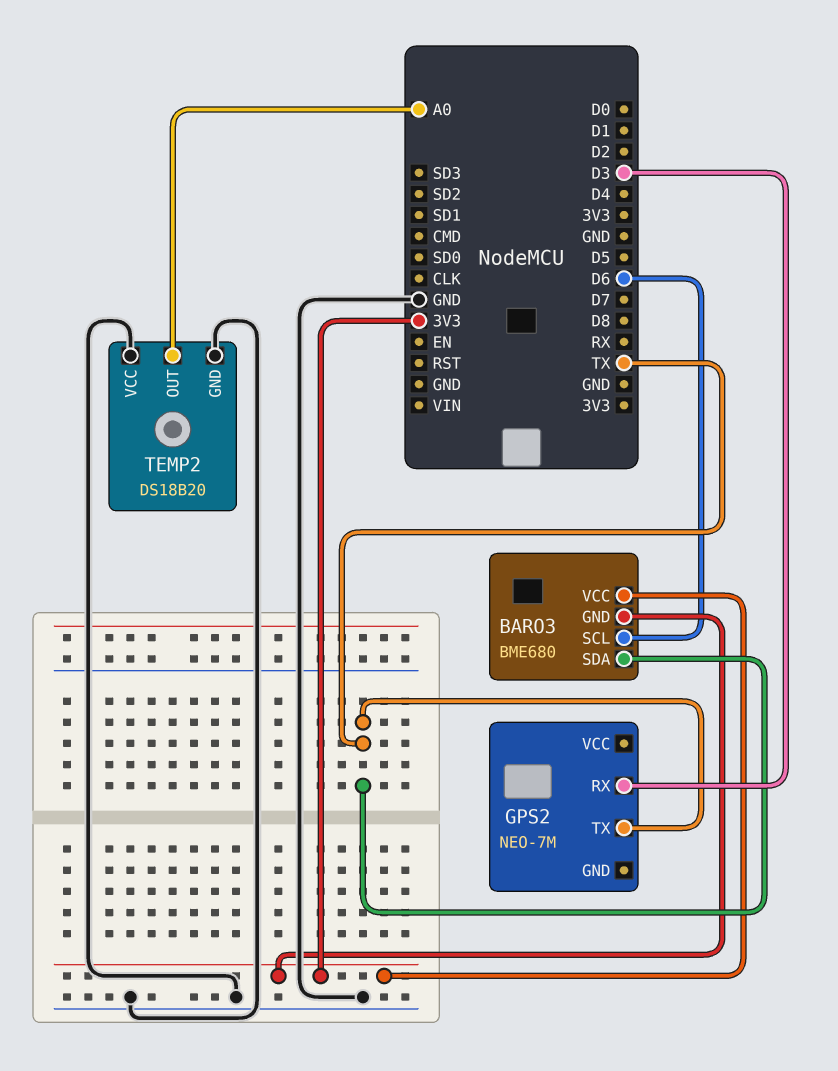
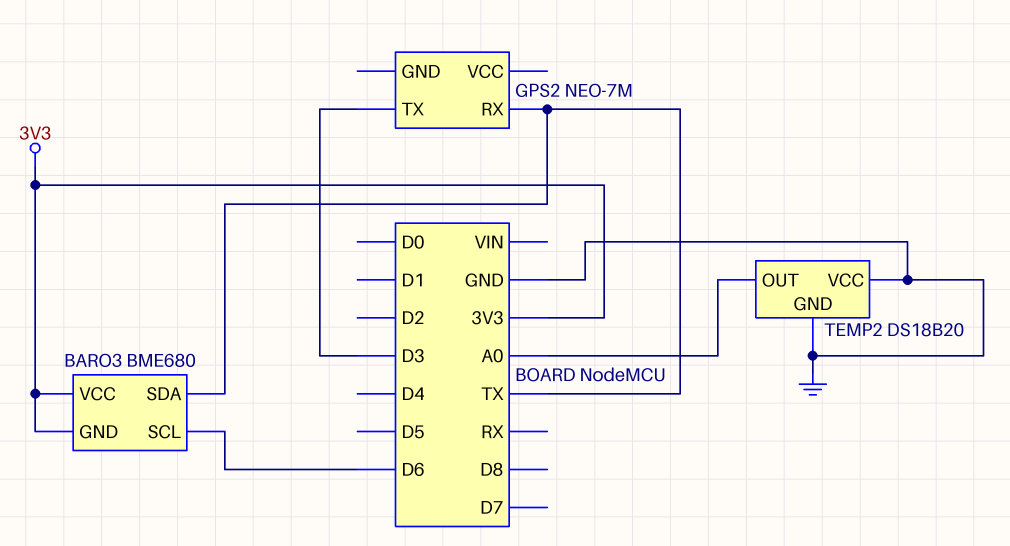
GPS2 pin RX: D3 -> TX
GPS2 pin TX: TX -> D3

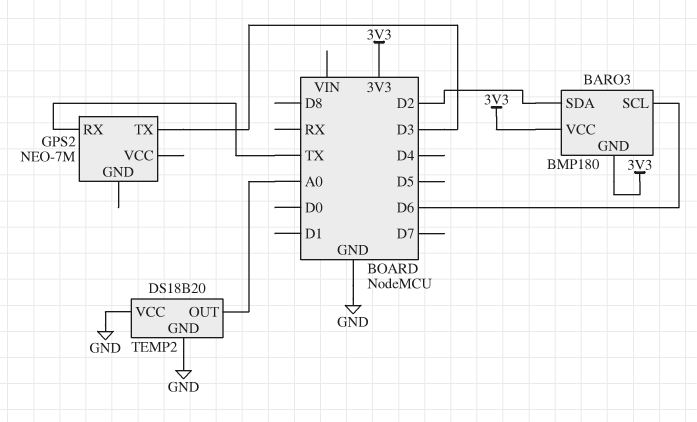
BARO3: BME680 -> BMP180
BARO3 pin SDA: TX -> D2

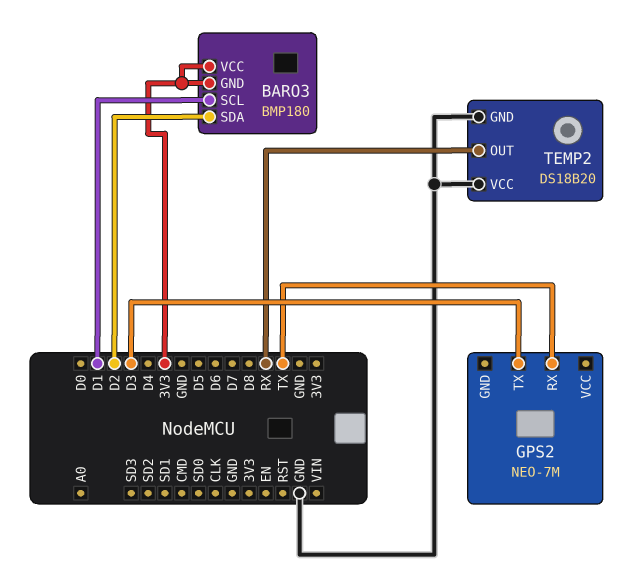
BARO3 pin SCL: D6 -> D1
TEMP2 pin OUT: A0 -> RX

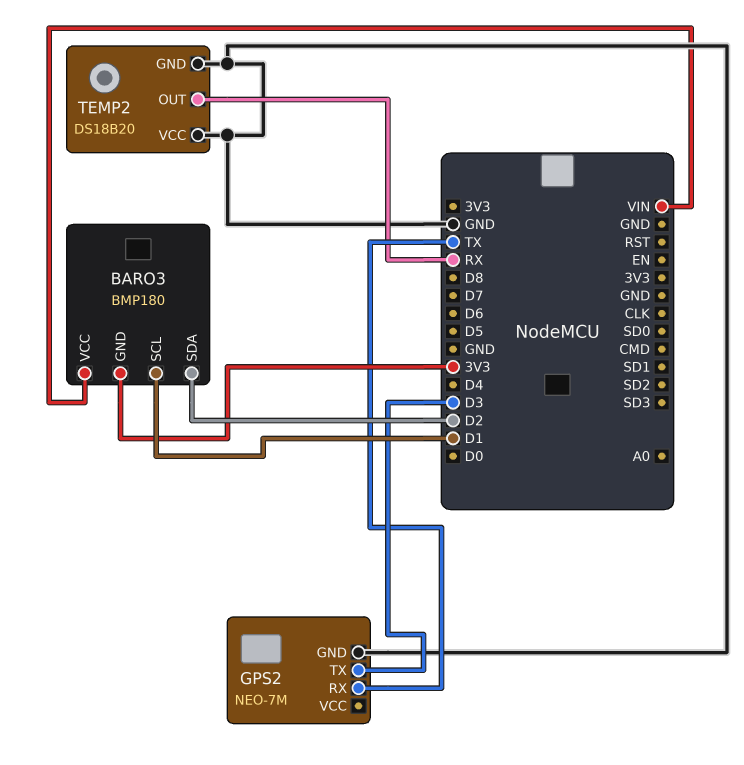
BARO3 pin VCC: 3V3 -> VIN
GPS2 pin GND: none -> GND

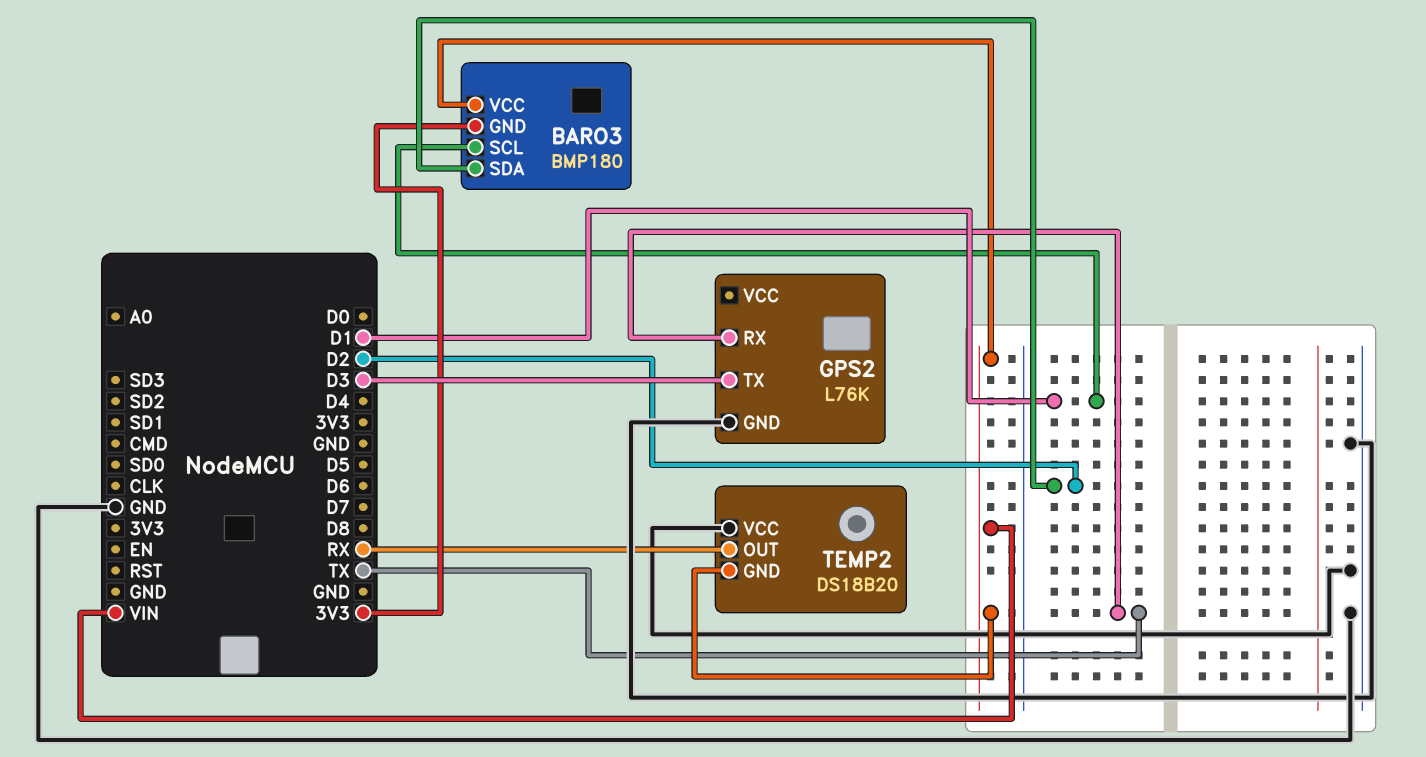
GPS2: NEO-7M -> L76K
TEMP2 pin GND: GND -> VIN

